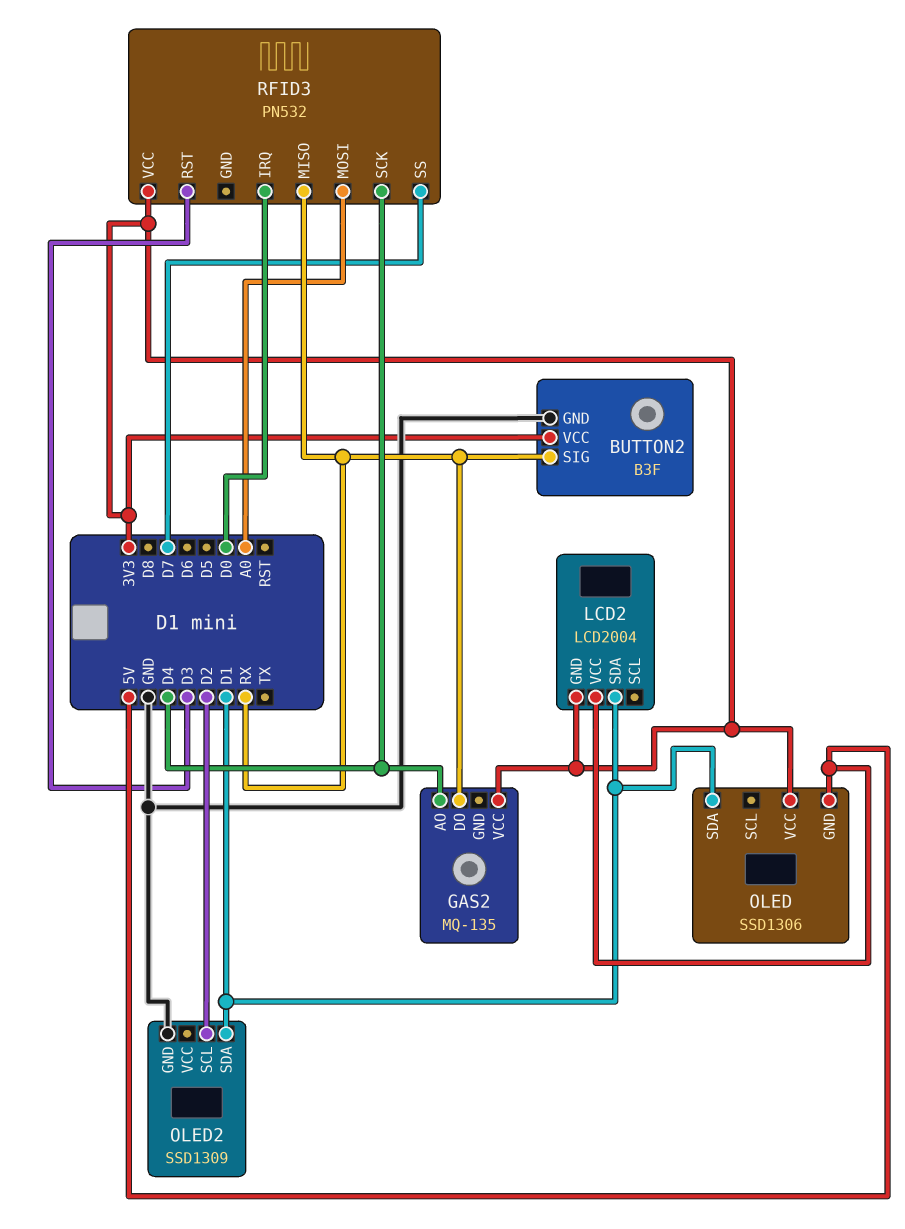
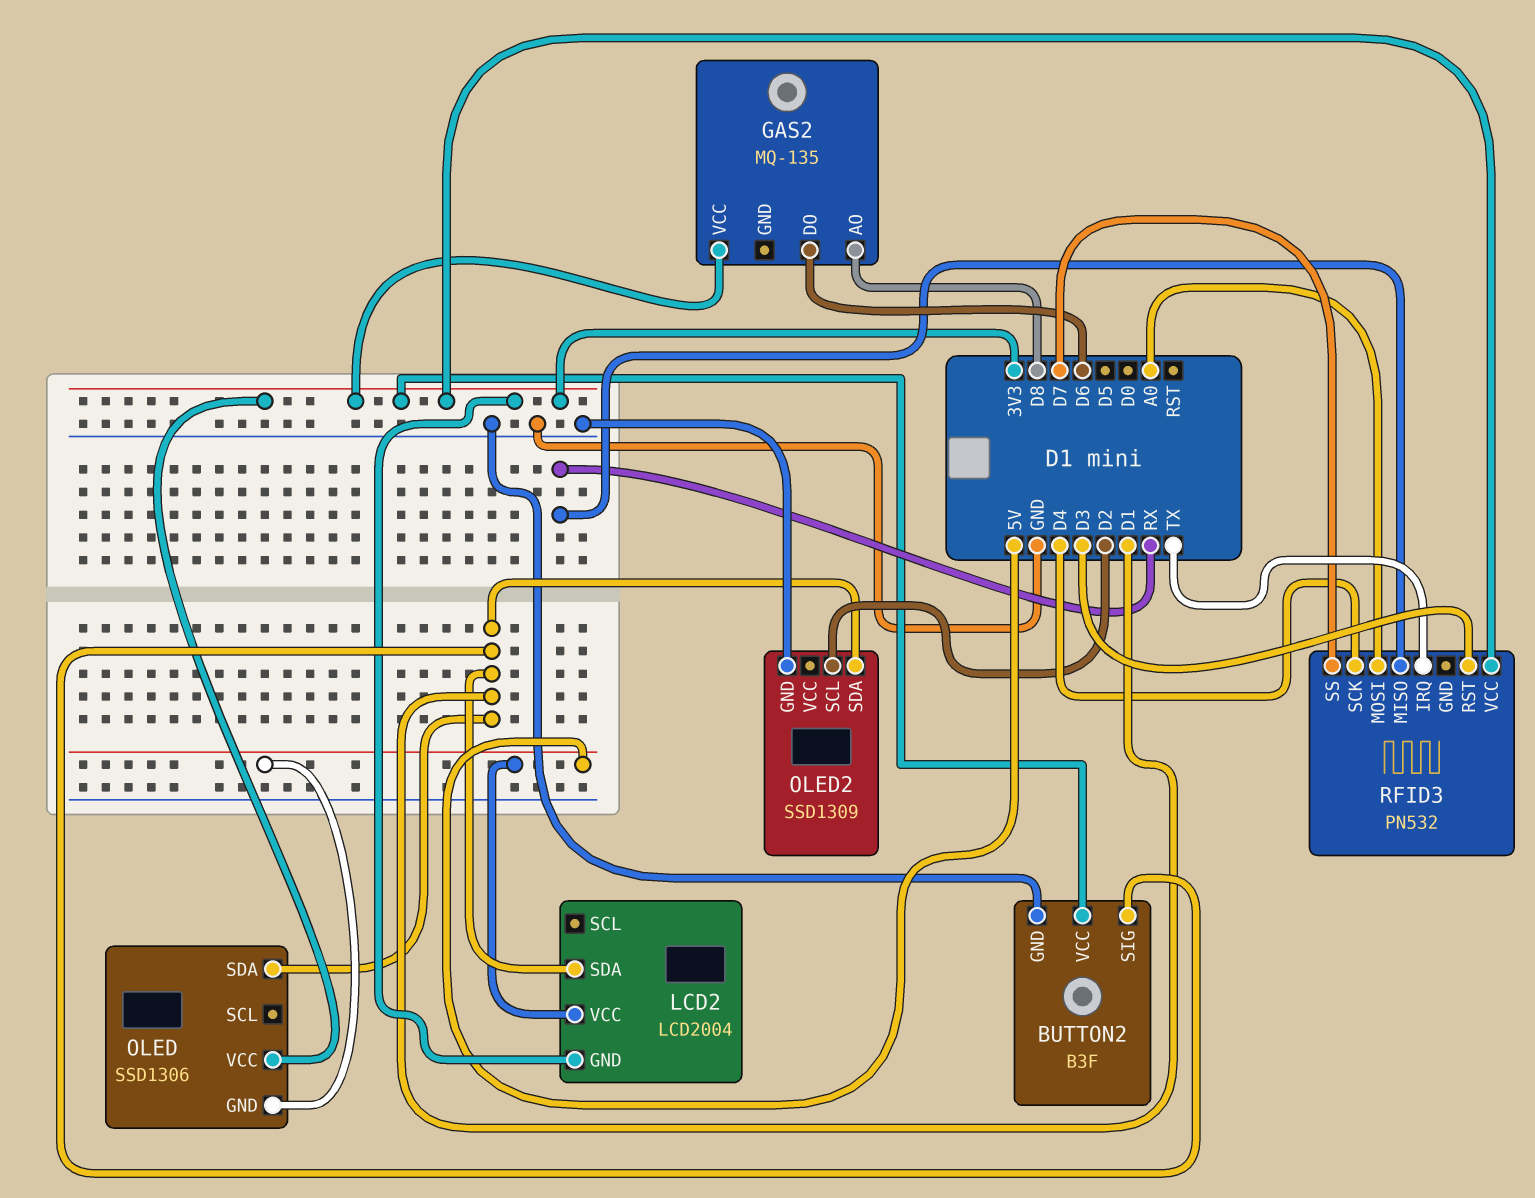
BUTTON2 pin SIG: RX -> D1
GAS2 pin AO: D4 -> D8
GAS2 pin DO: RX -> D6
RFID3 pin IRQ: D0 -> TX

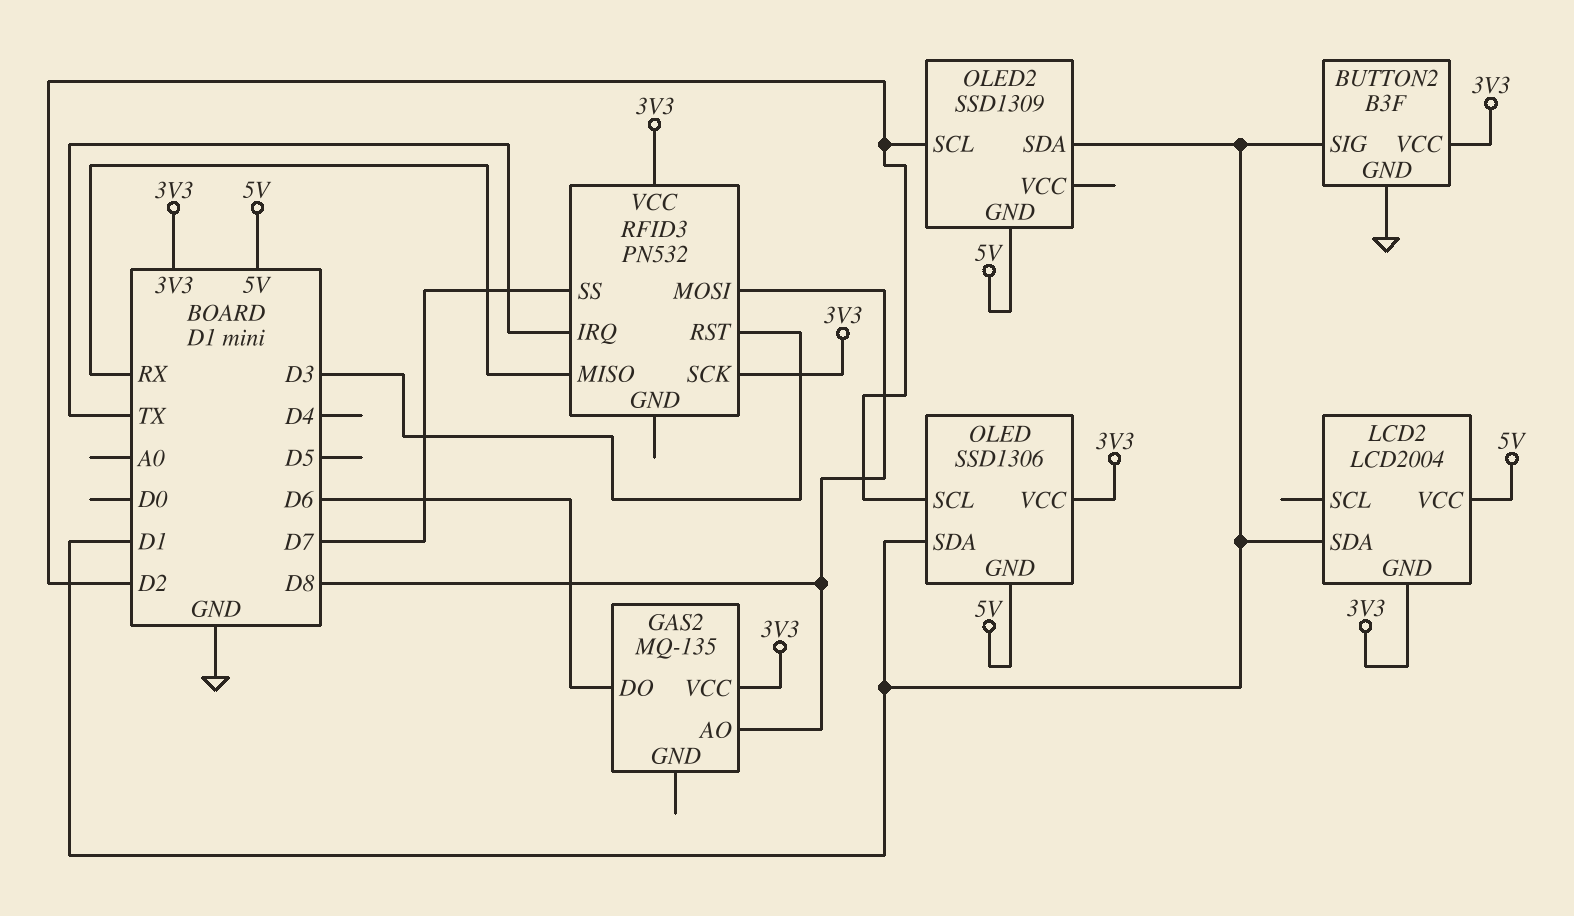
OLED pin SCL: none -> D2
OLED2 pin GND: GND -> 5V
RFID3 pin MOSI: A0 -> D8
RFID3 pin SCK: D4 -> 3V3

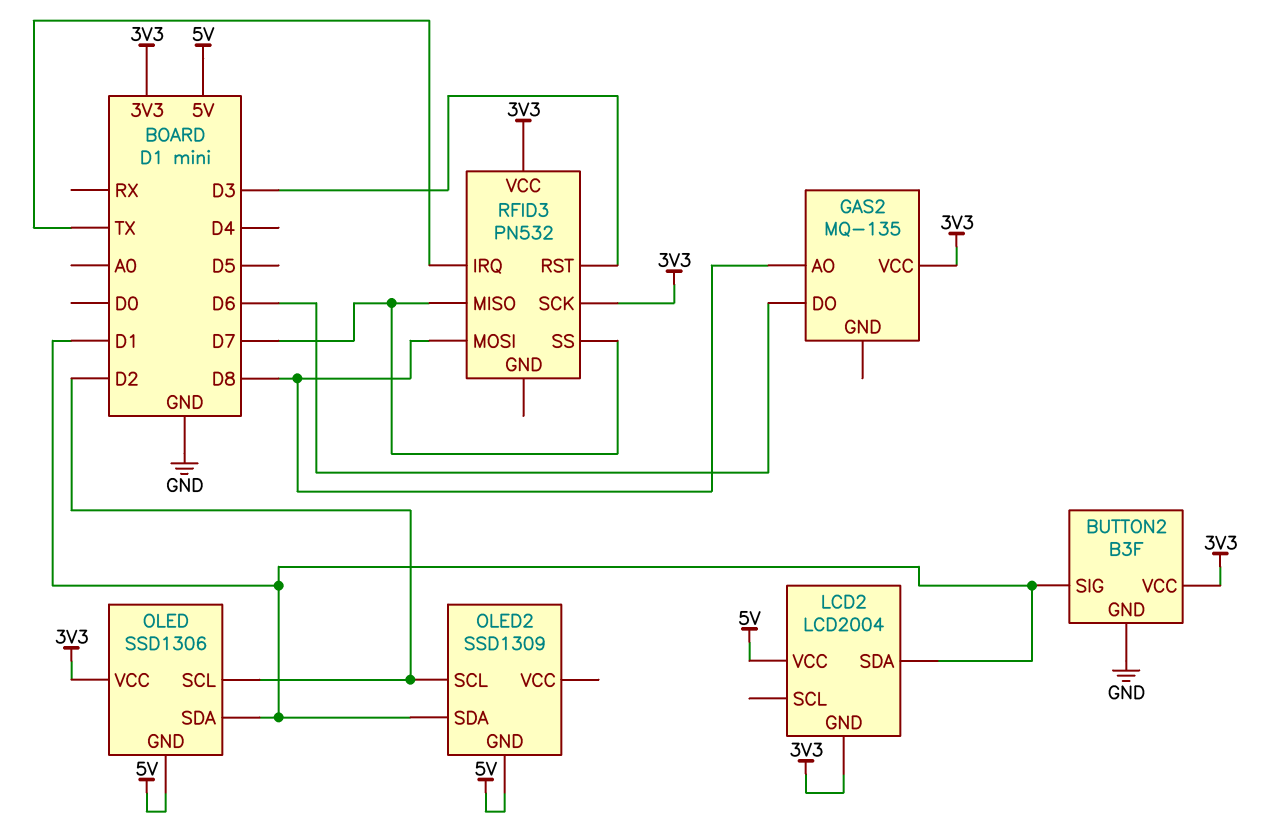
RFID3 pin MISO: RX -> D7

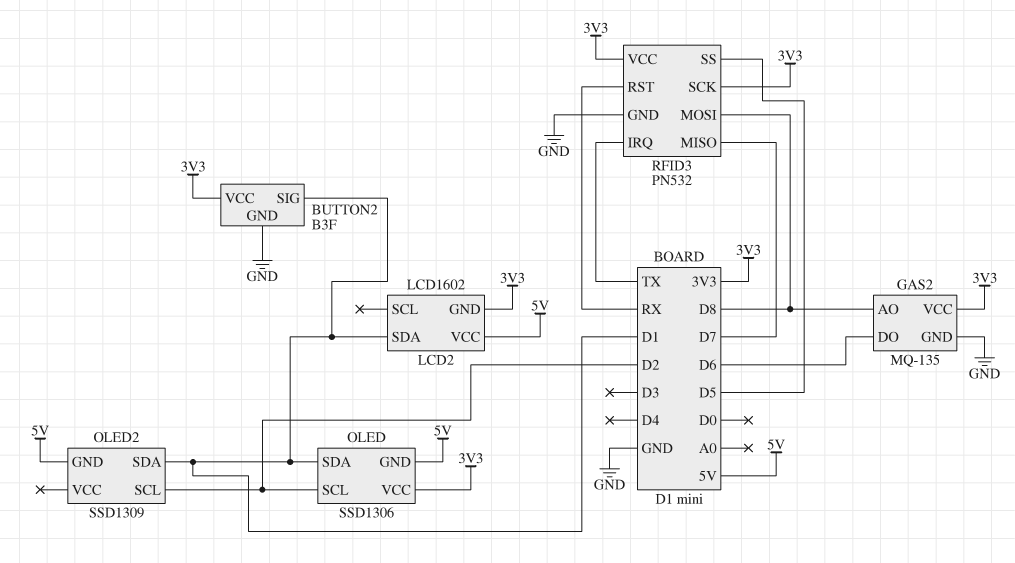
GAS2 pin GND: none -> GND
LCD2: LCD2004 -> LCD1602
RFID3 pin GND: none -> GND
RFID3 pin RST: D3 -> RX
RFID3 pin SS: D7 -> D5

